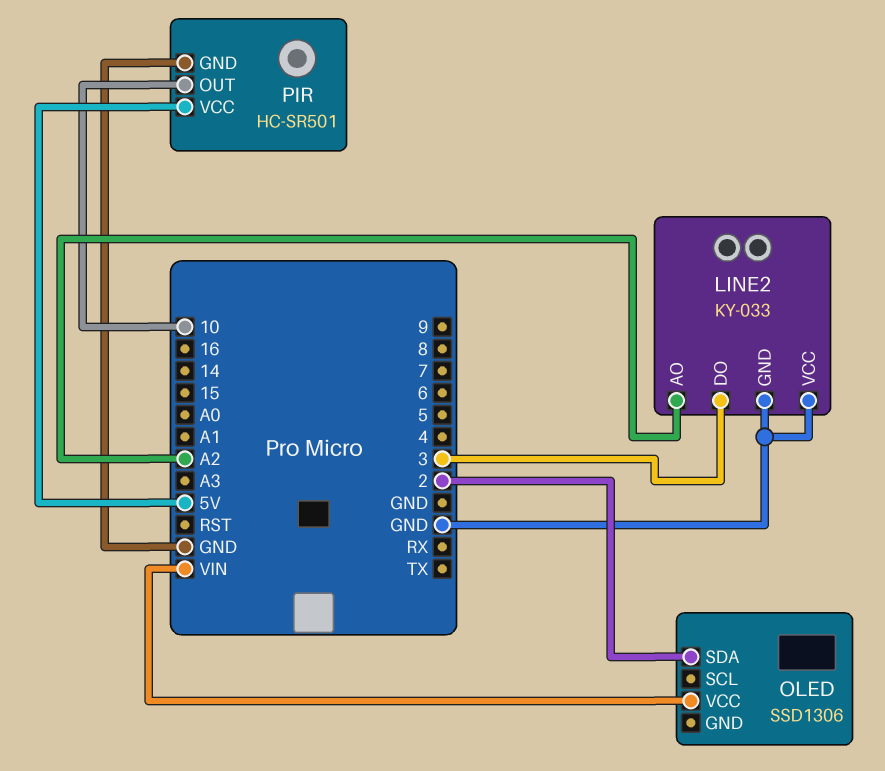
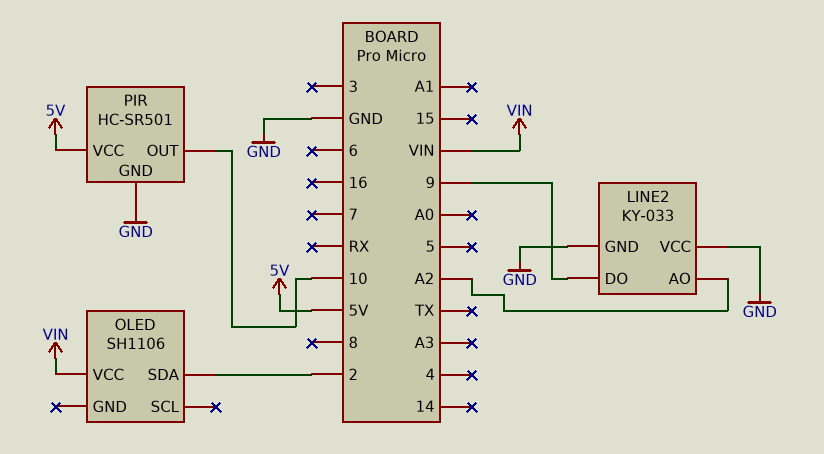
LINE2 pin DO: 3 -> 9
OLED: SSD1306 -> SH1106

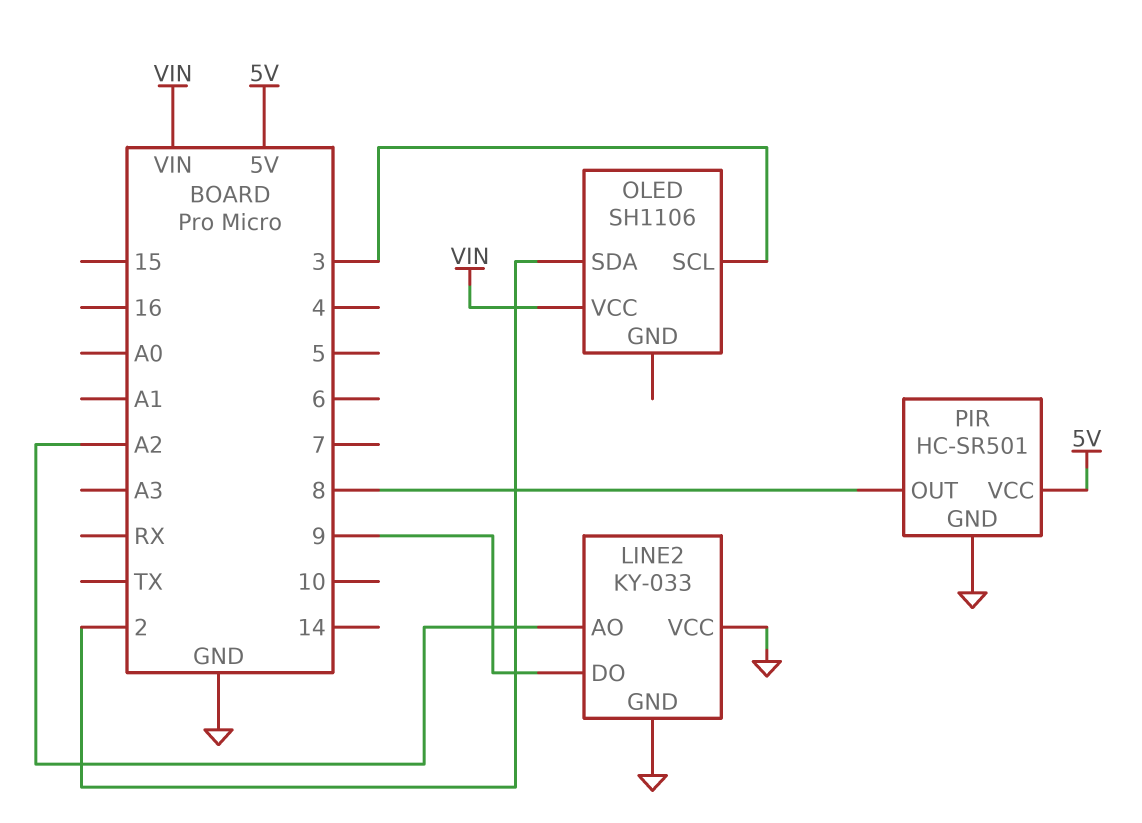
OLED pin SCL: none -> 3
PIR pin OUT: 10 -> 8

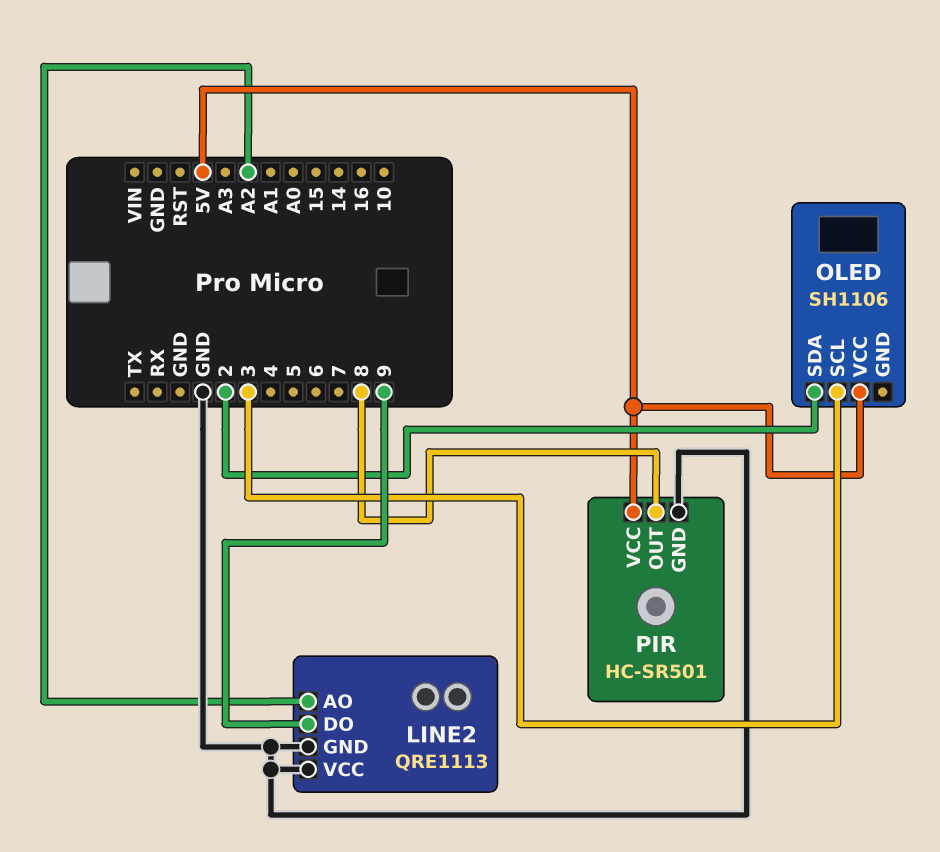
LINE2: KY-033 -> QRE1113
OLED pin VCC: VIN -> 5V

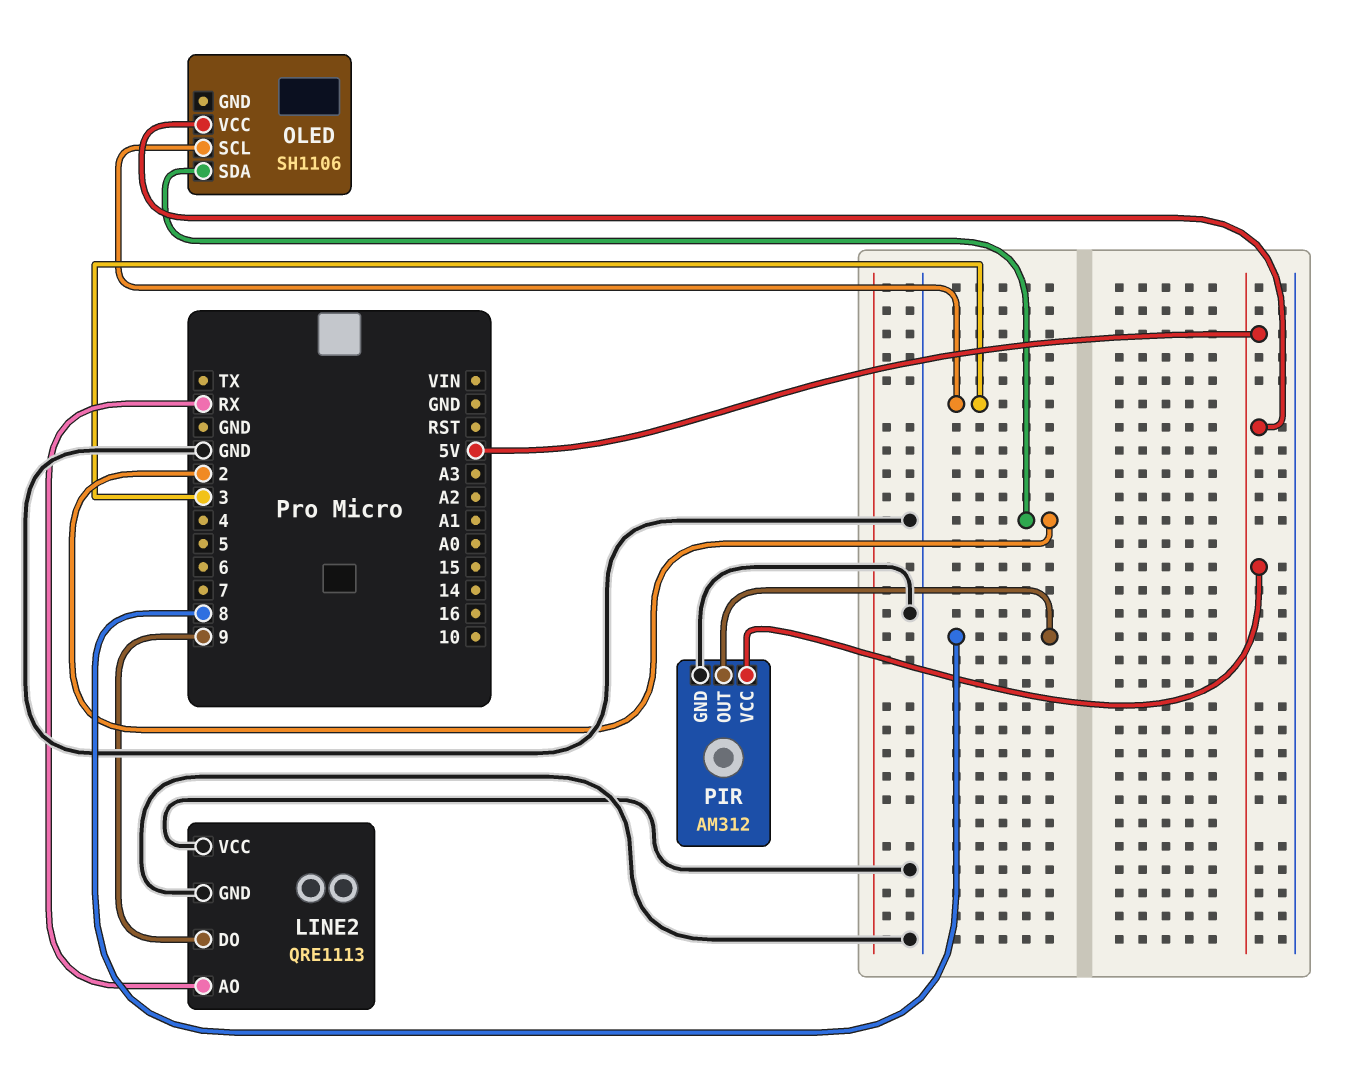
LINE2 pin AO: A2 -> RX
PIR: HC-SR501 -> AM312

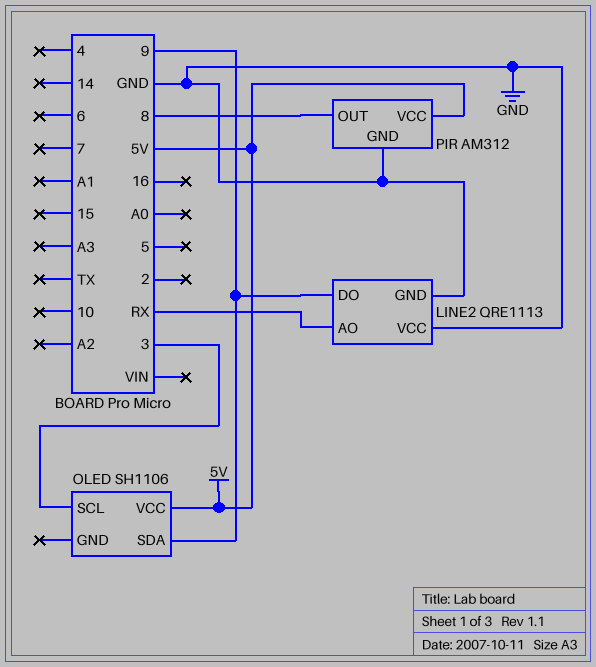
OLED pin SDA: 2 -> 9

